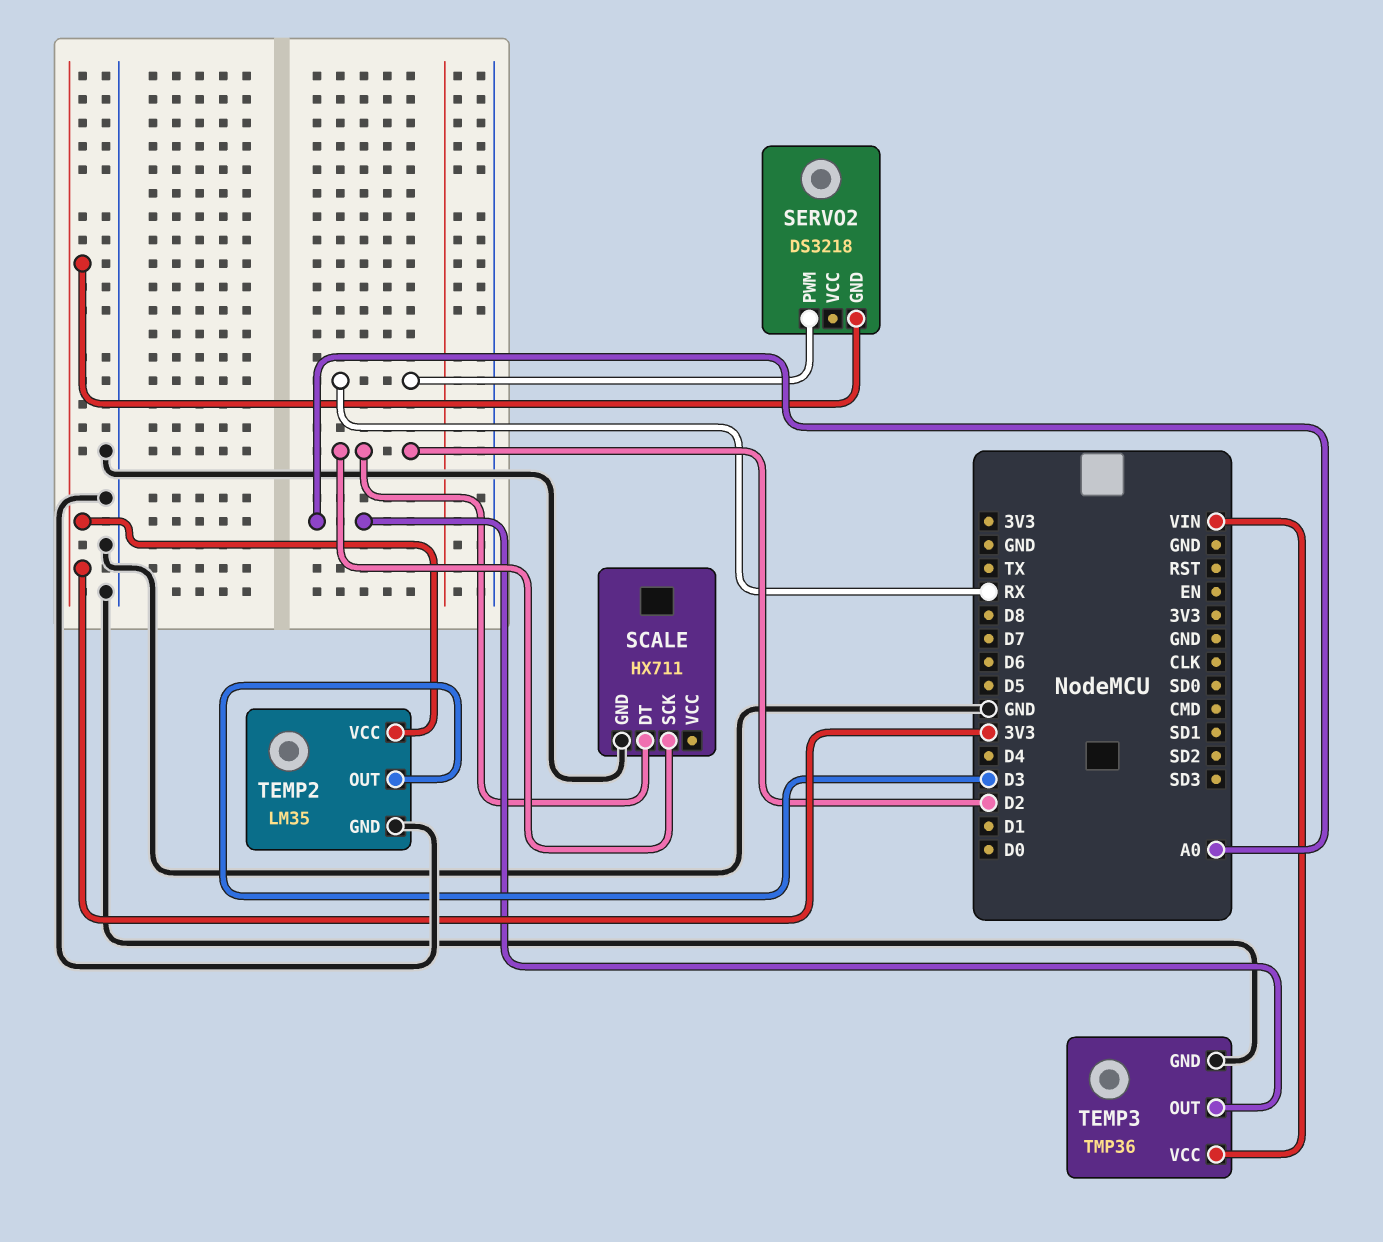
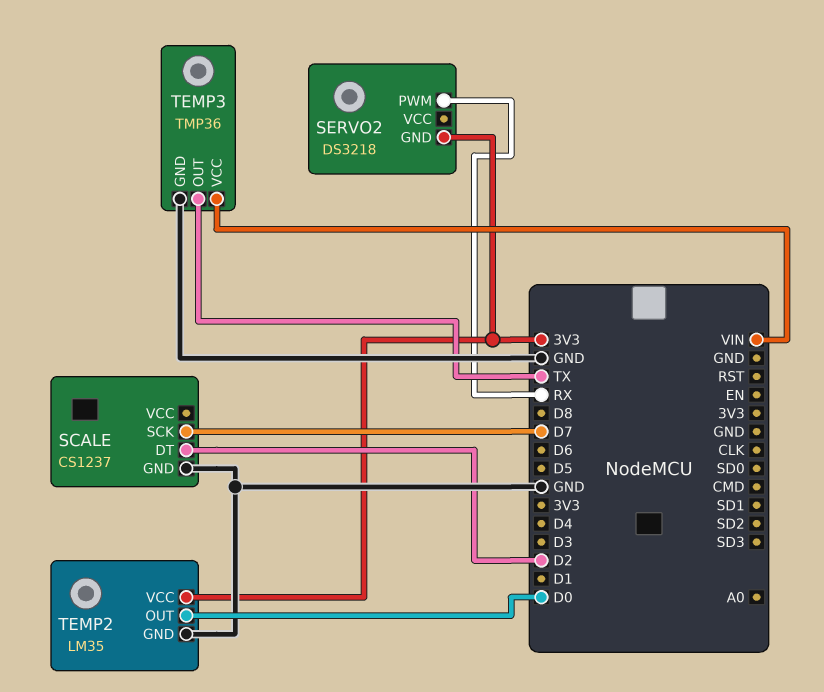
SCALE: HX711 -> CS1237
SCALE pin SCK: D2 -> D7
TEMP2 pin OUT: D3 -> D0
TEMP3 pin OUT: A0 -> TX

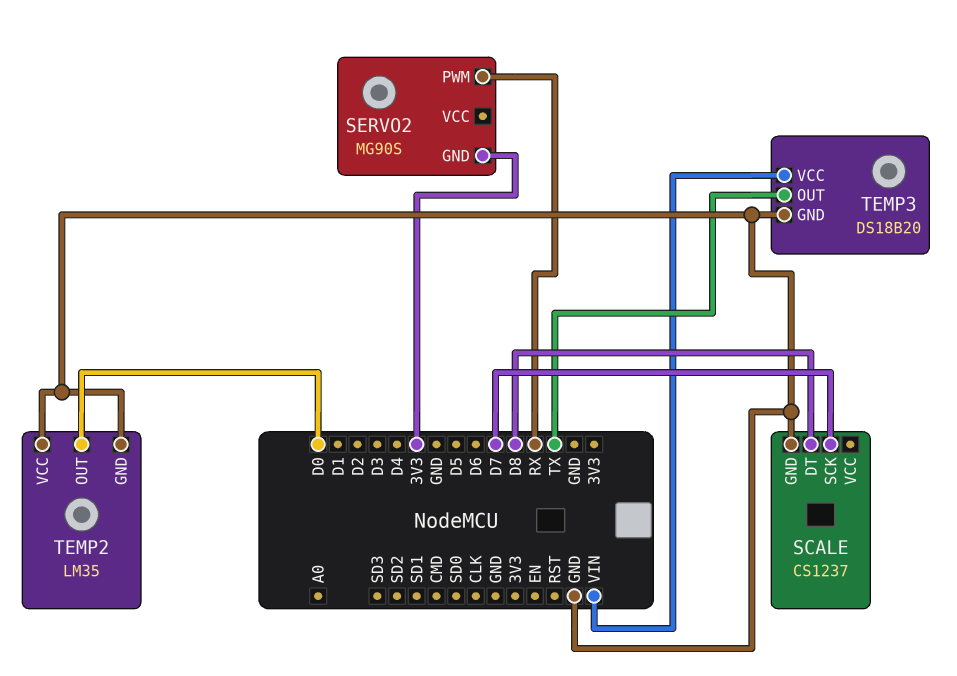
SCALE pin DT: D2 -> D8
SERVO2: DS3218 -> MG90S
TEMP2 pin VCC: 3V3 -> GND
TEMP3: TMP36 -> DS18B20

